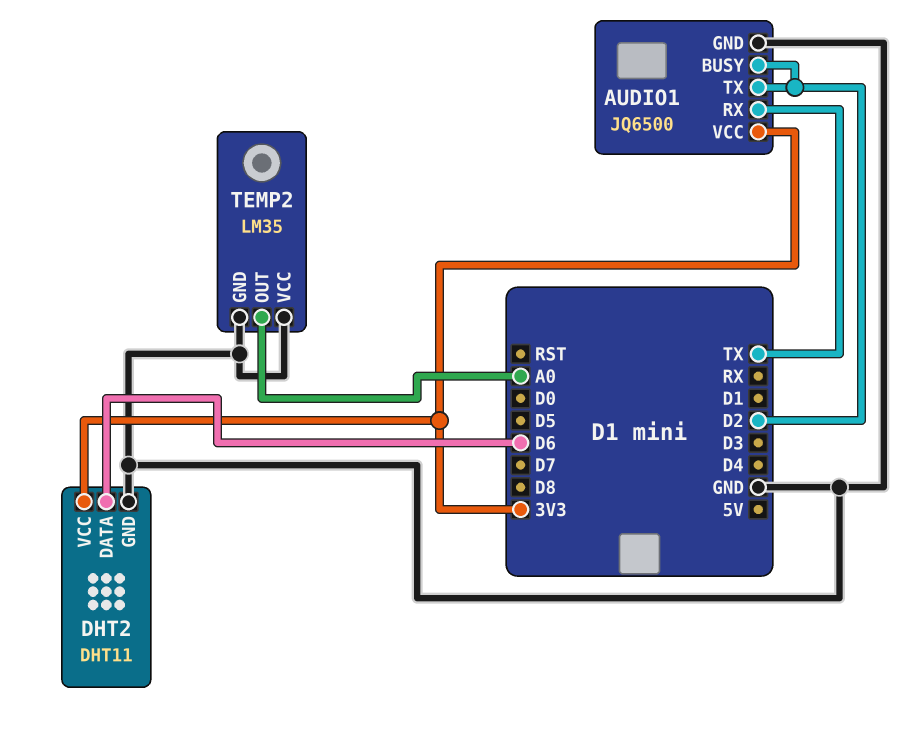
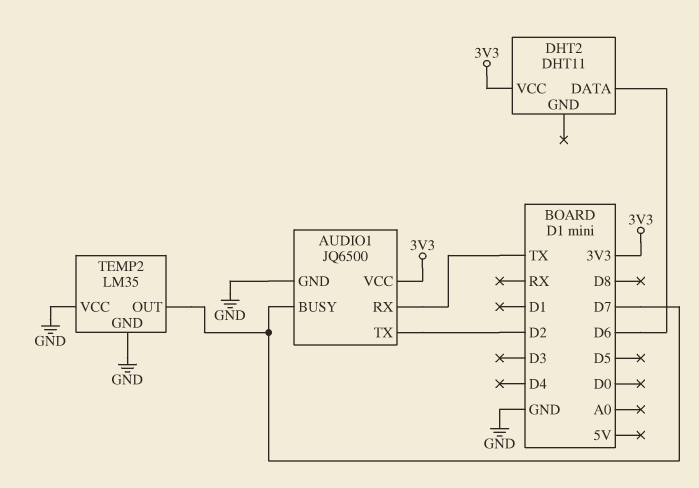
AUDIO1 pin BUSY: D2 -> D7
DHT2 pin GND: GND -> none
TEMP2 pin OUT: A0 -> D7

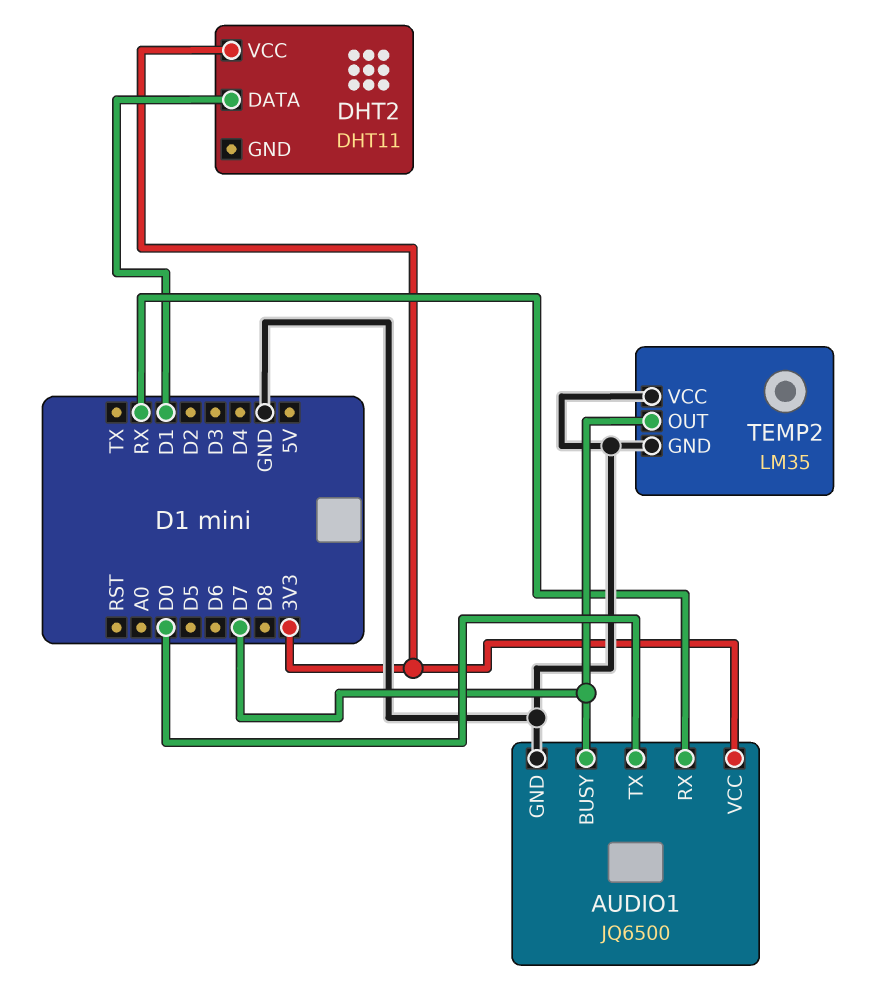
AUDIO1 pin RX: TX -> RX
AUDIO1 pin TX: D2 -> D0
DHT2 pin DATA: D6 -> D1

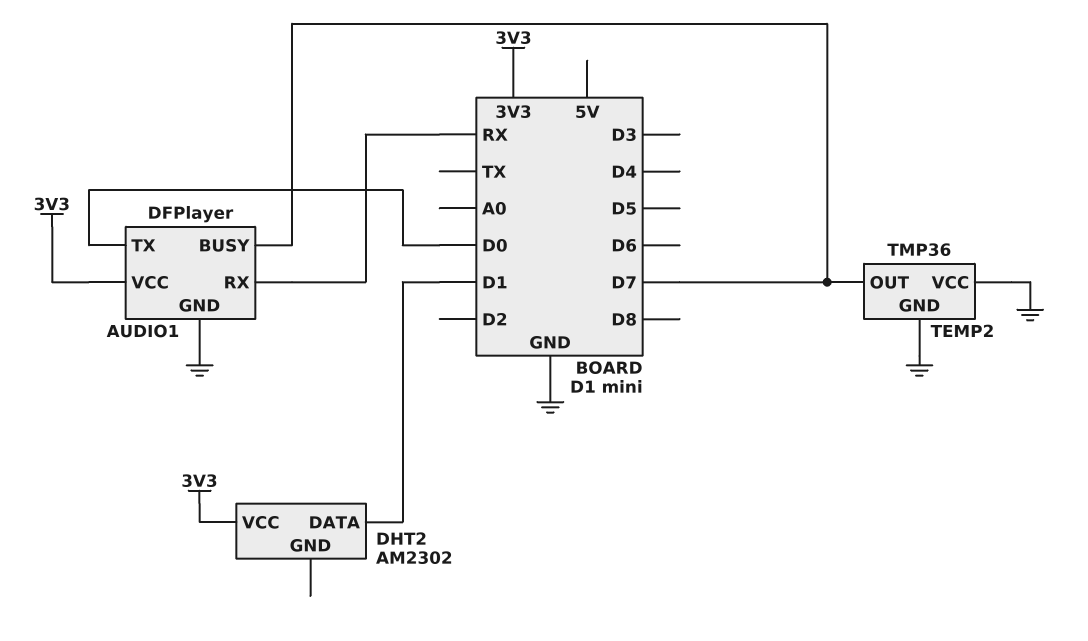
AUDIO1: JQ6500 -> DFPlayer
DHT2: DHT11 -> AM2302
TEMP2: LM35 -> TMP36

